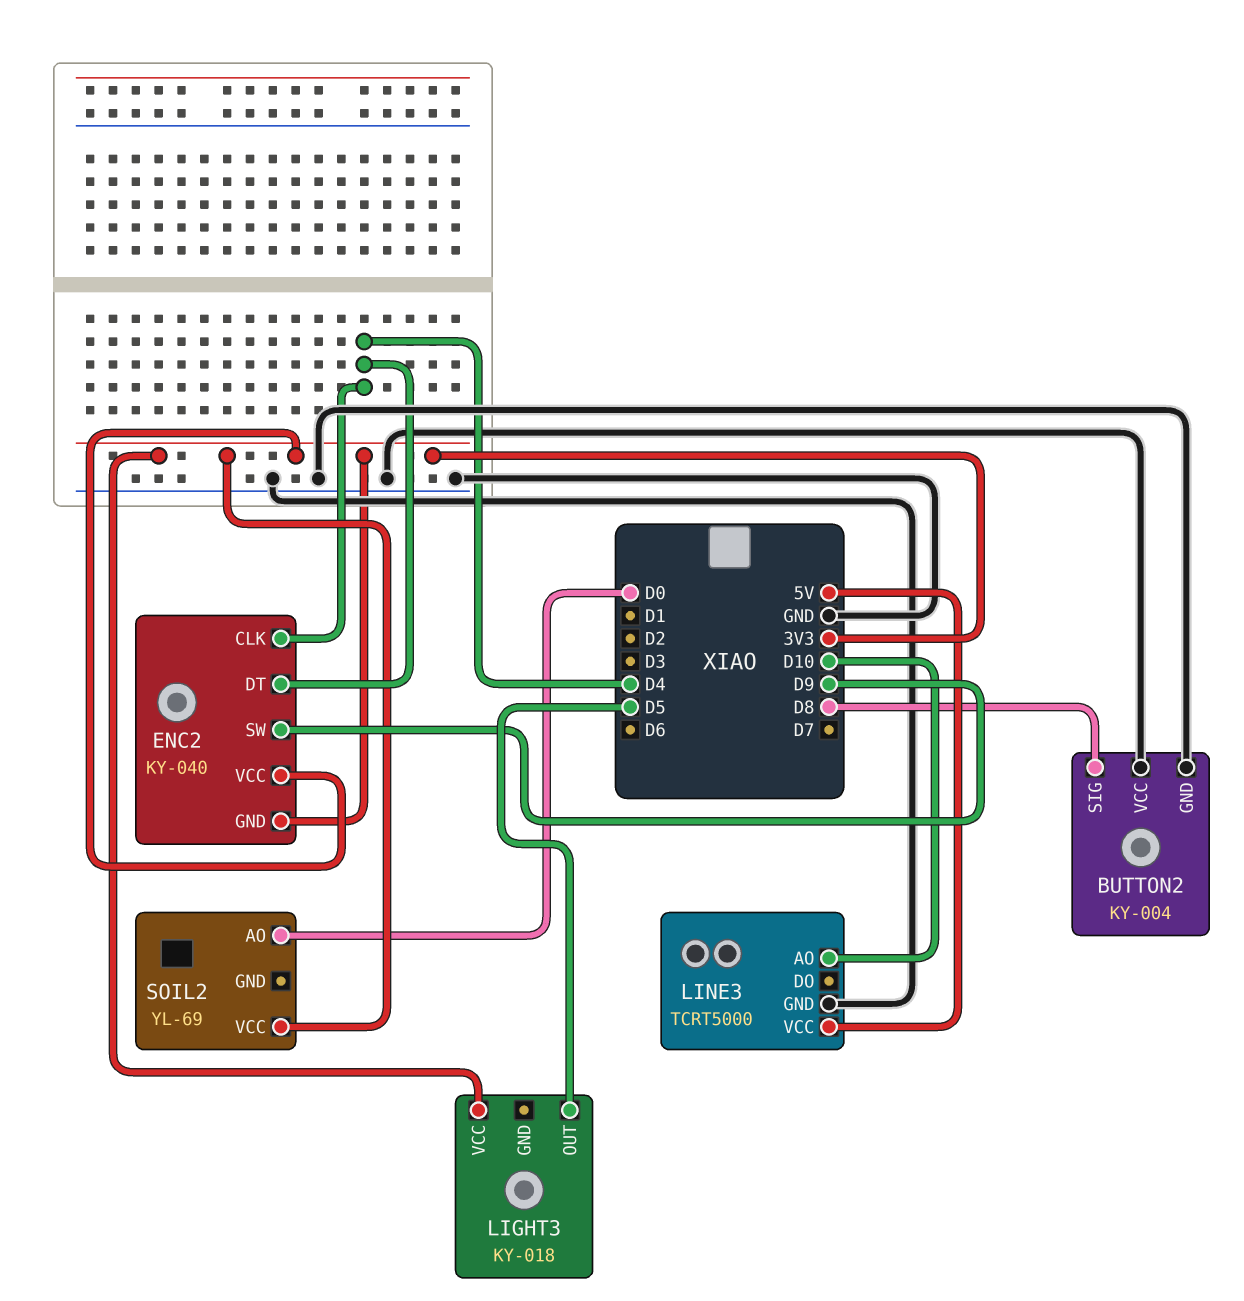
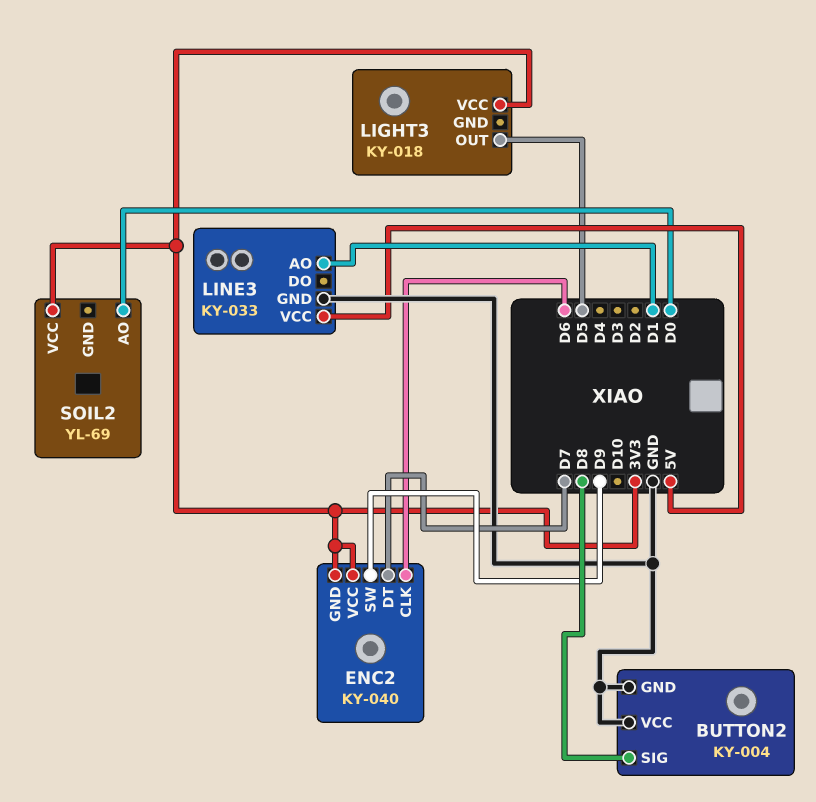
ENC2 pin CLK: D4 -> D6
ENC2 pin DT: D4 -> D7
LINE3: TCRT5000 -> KY-033
LINE3 pin AO: D10 -> D1

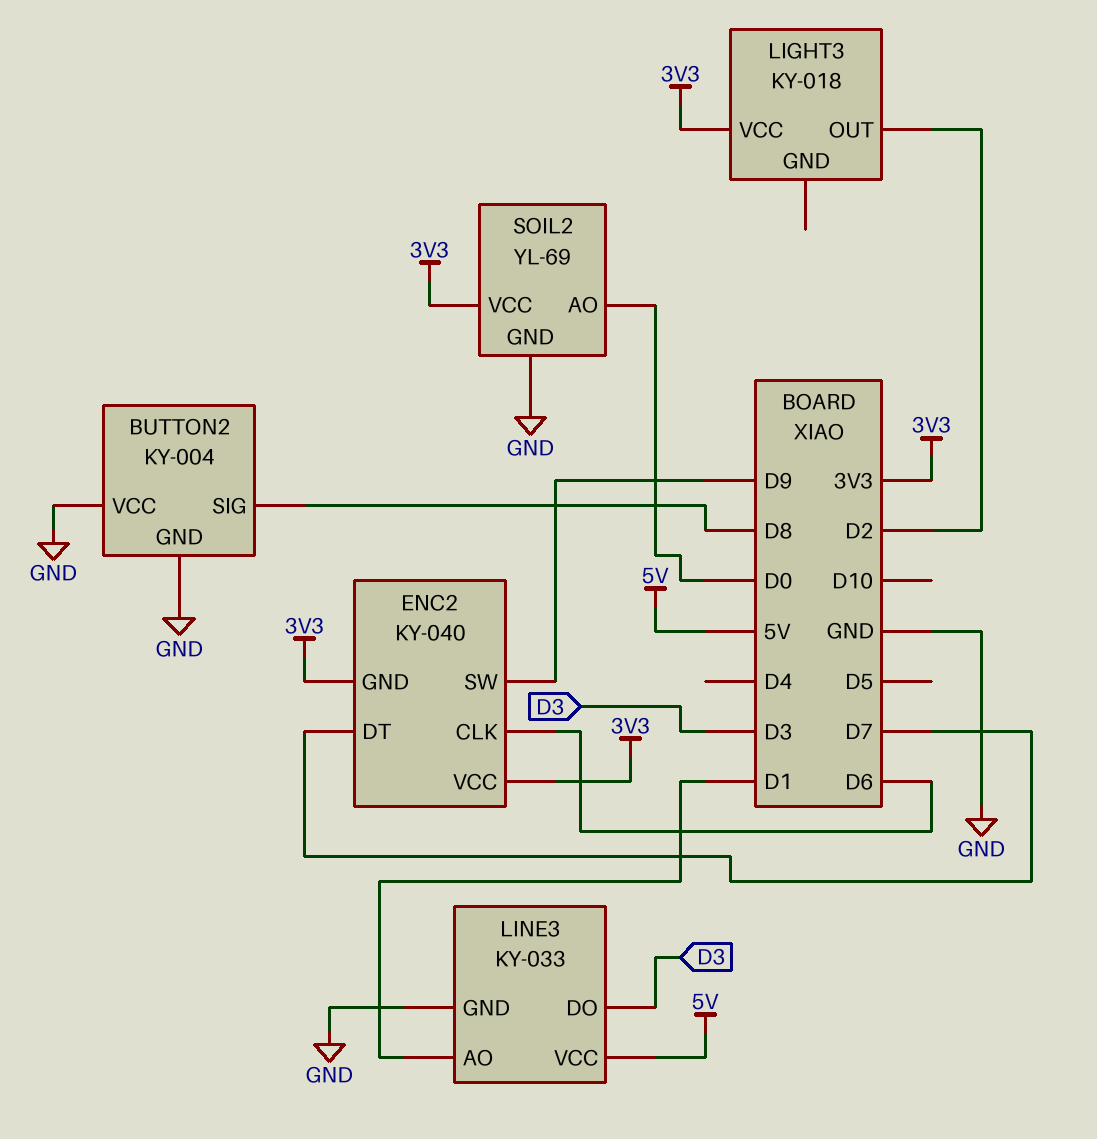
LIGHT3 pin OUT: D5 -> D2
LINE3 pin DO: none -> D3
SOIL2 pin GND: none -> GND

